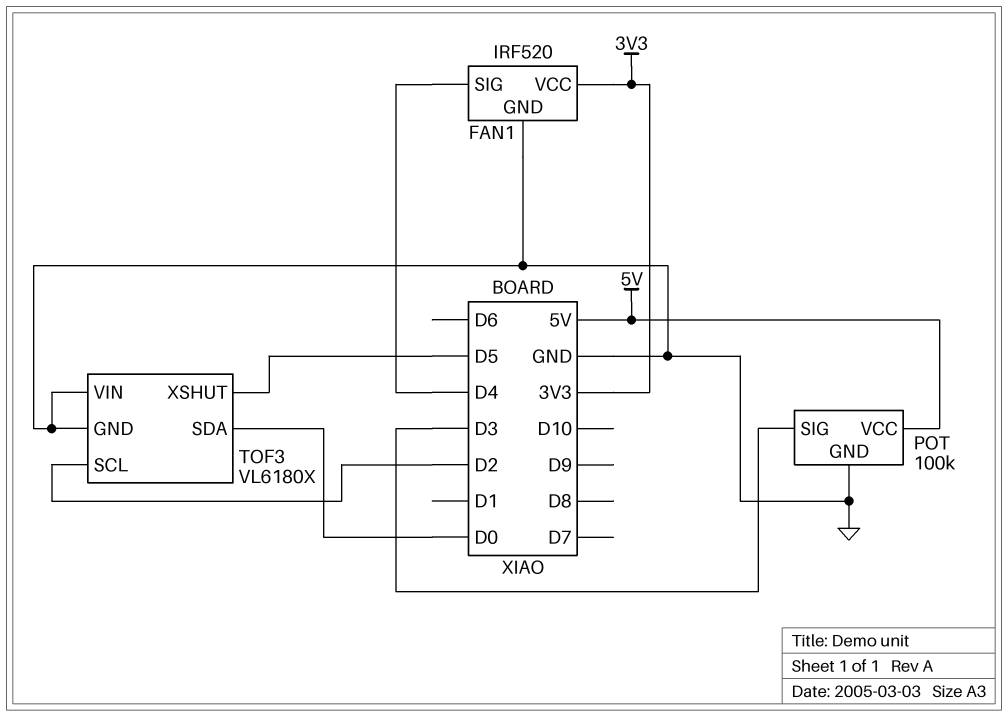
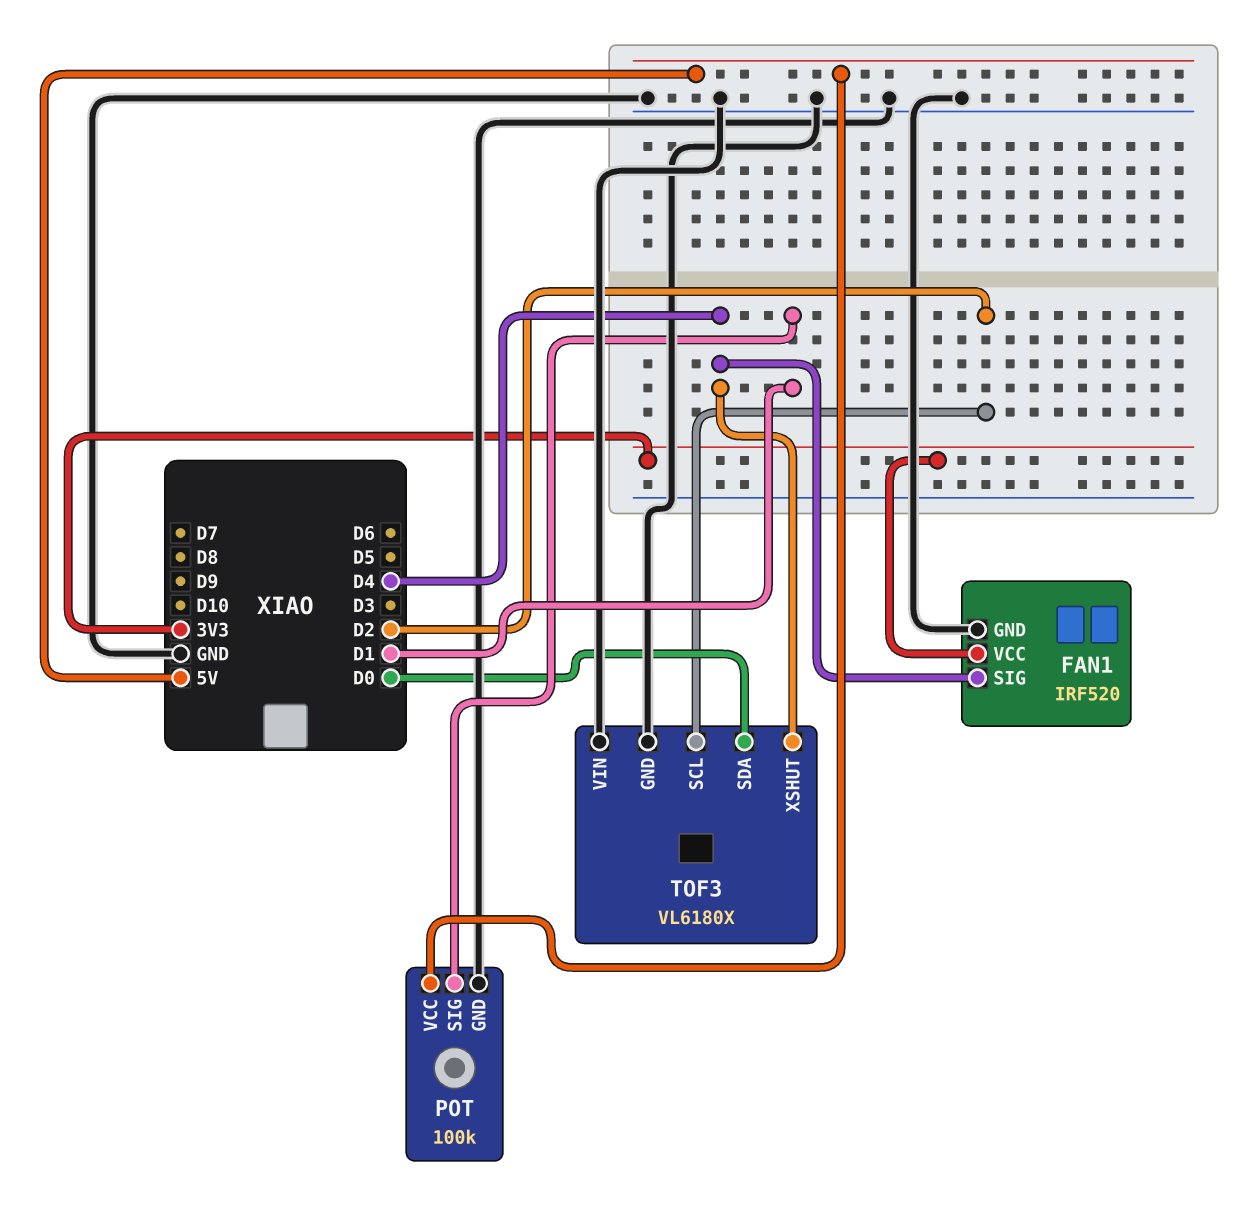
POT pin SIG: D3 -> D1
TOF3 pin XSHUT: D5 -> D4

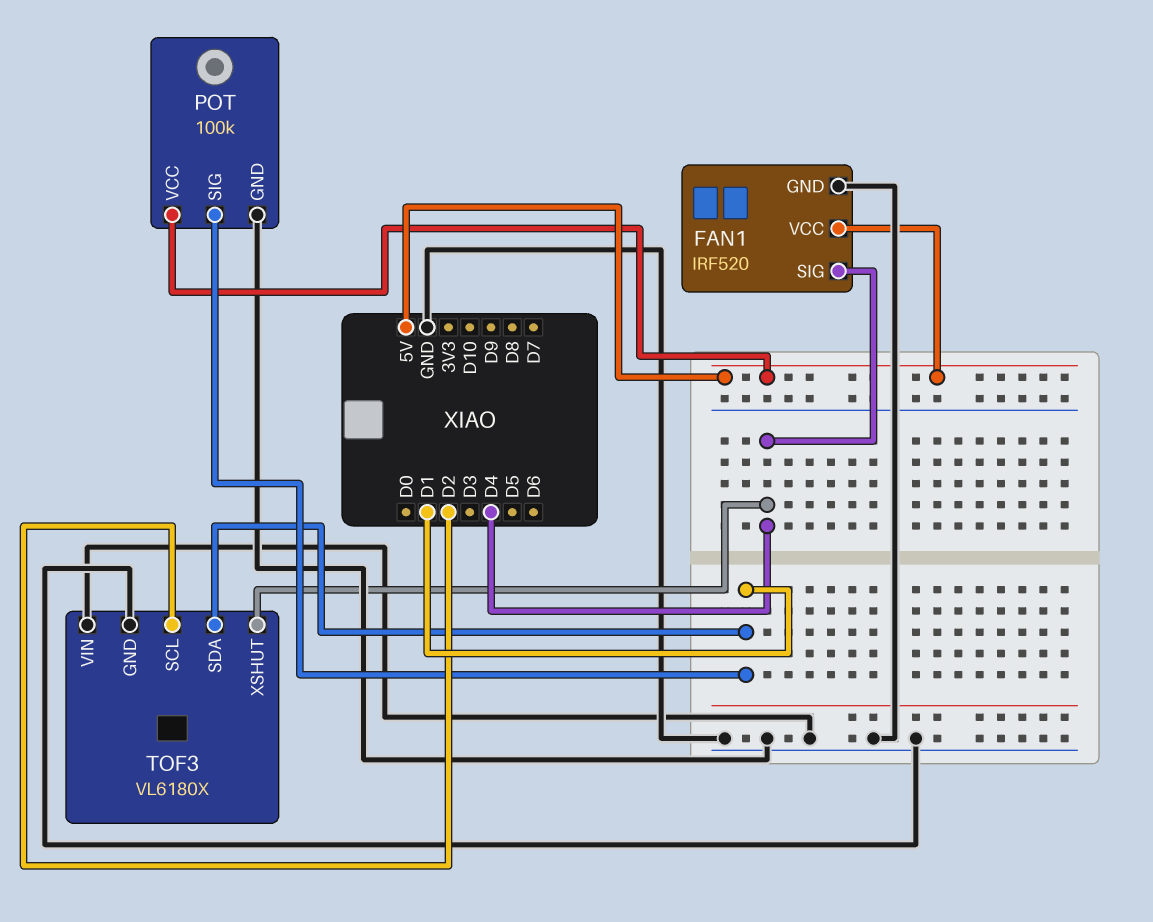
FAN1 pin VCC: 3V3 -> 5V
TOF3 pin SDA: D0 -> D1

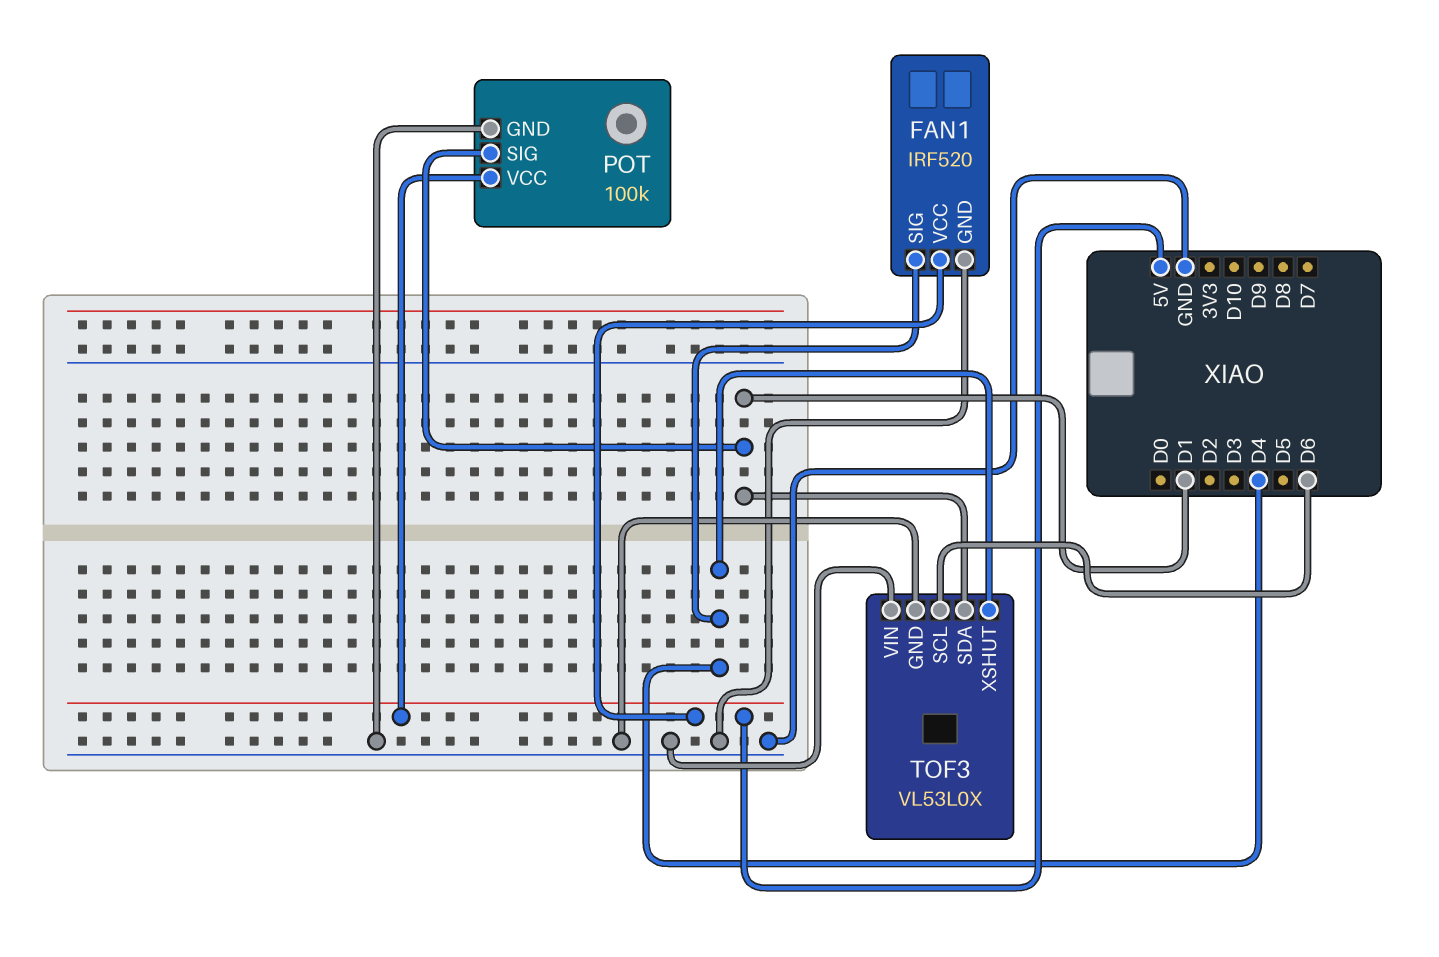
TOF3: VL6180X -> VL53L0X
TOF3 pin SCL: D2 -> D6

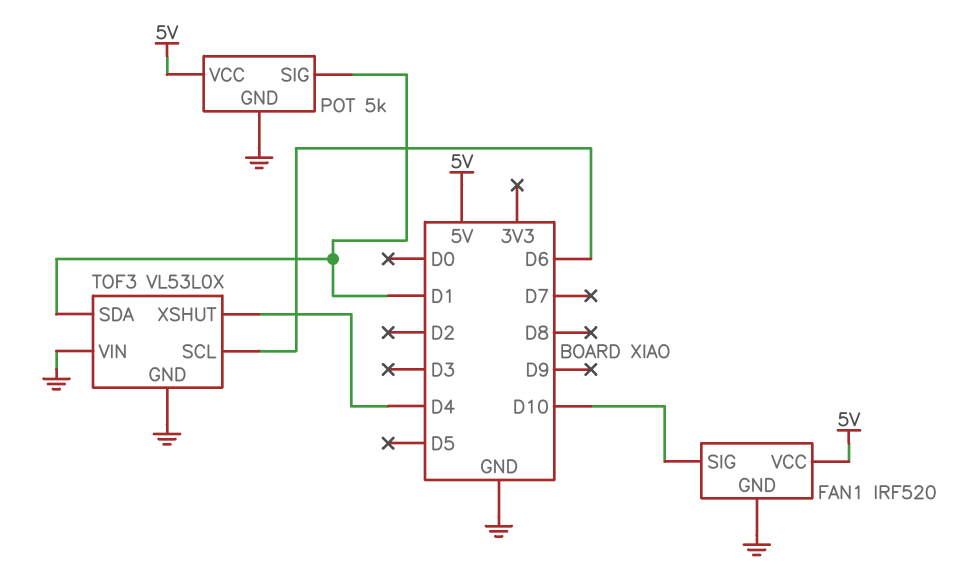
FAN1 pin SIG: D4 -> D10
POT: 100k -> 5k

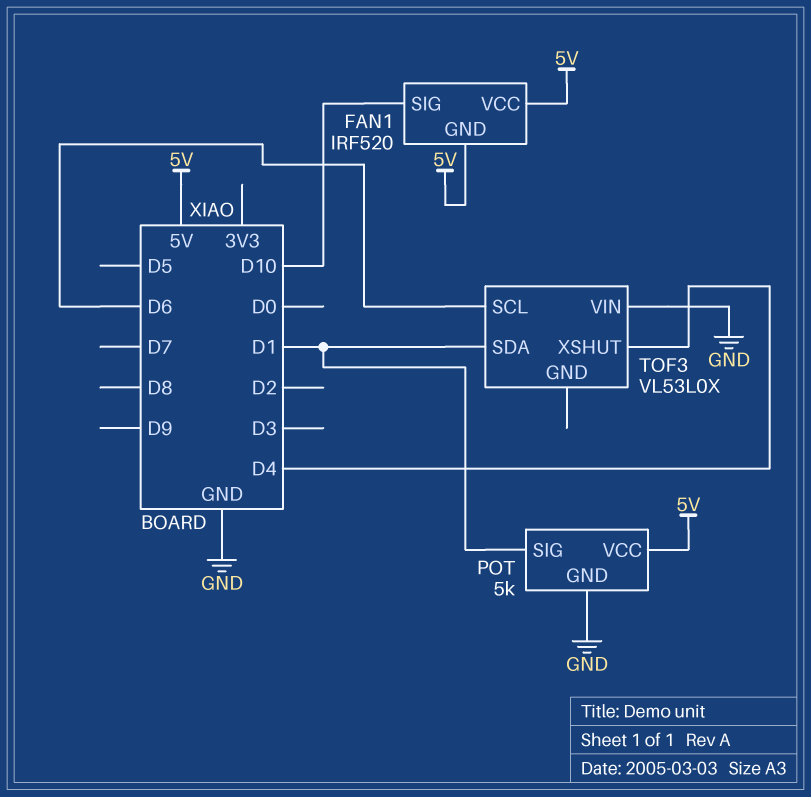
FAN1 pin GND: GND -> 5V
TOF3 pin GND: GND -> none

